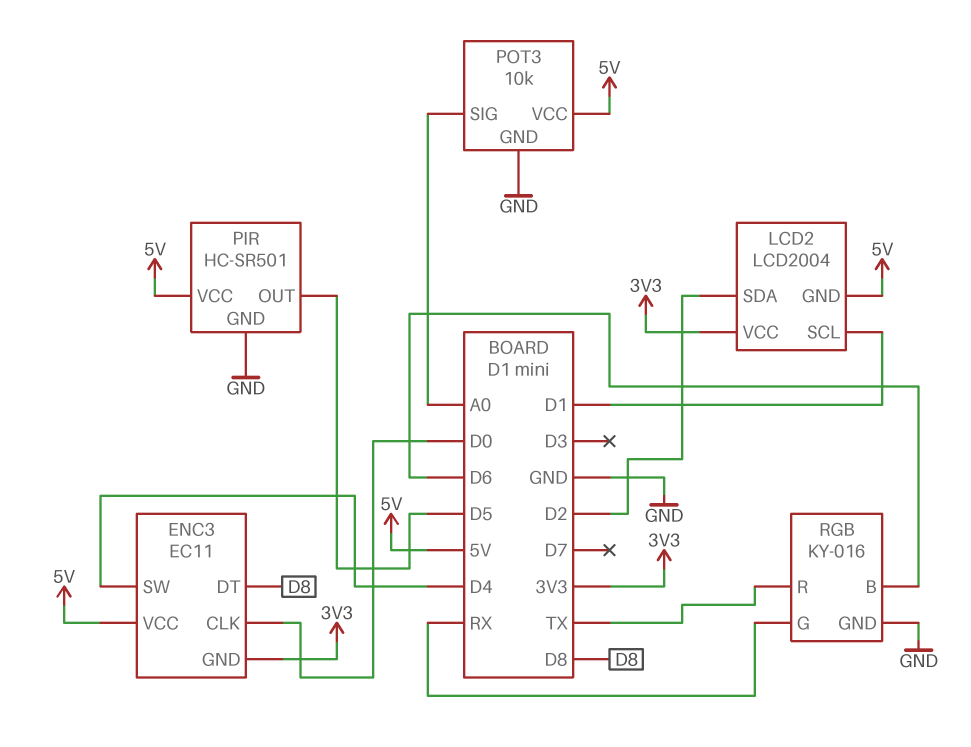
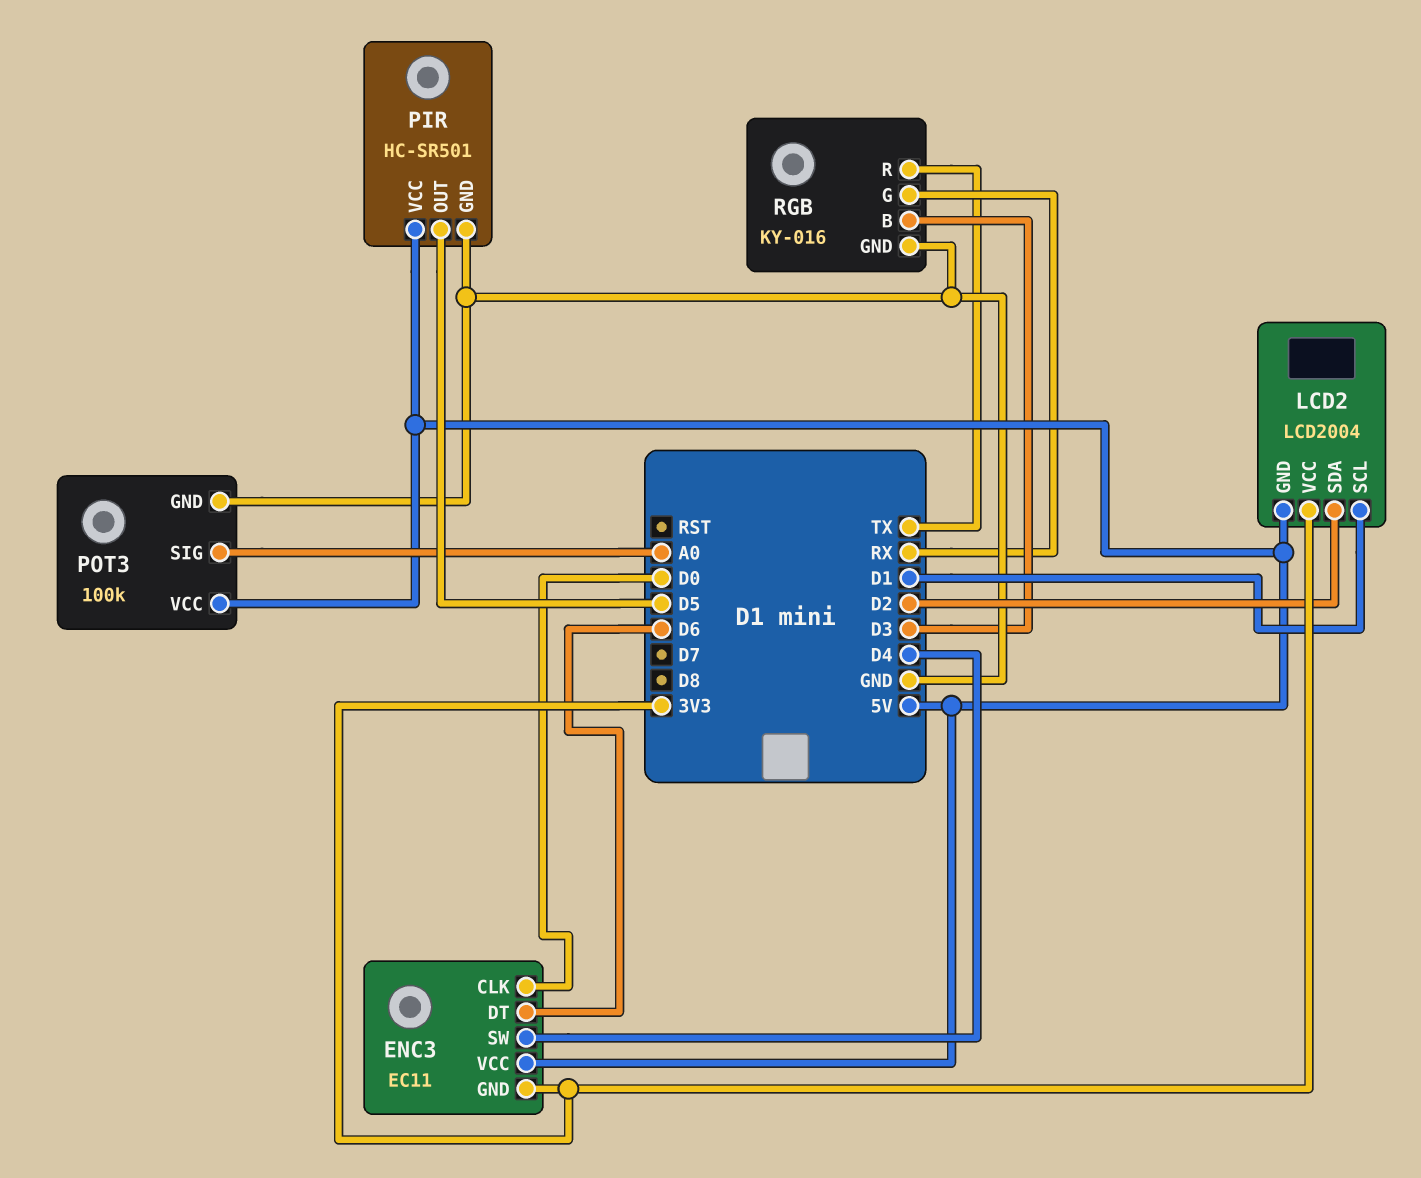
ENC3 pin DT: D8 -> D6
POT3: 10k -> 100k
RGB pin B: D6 -> D3

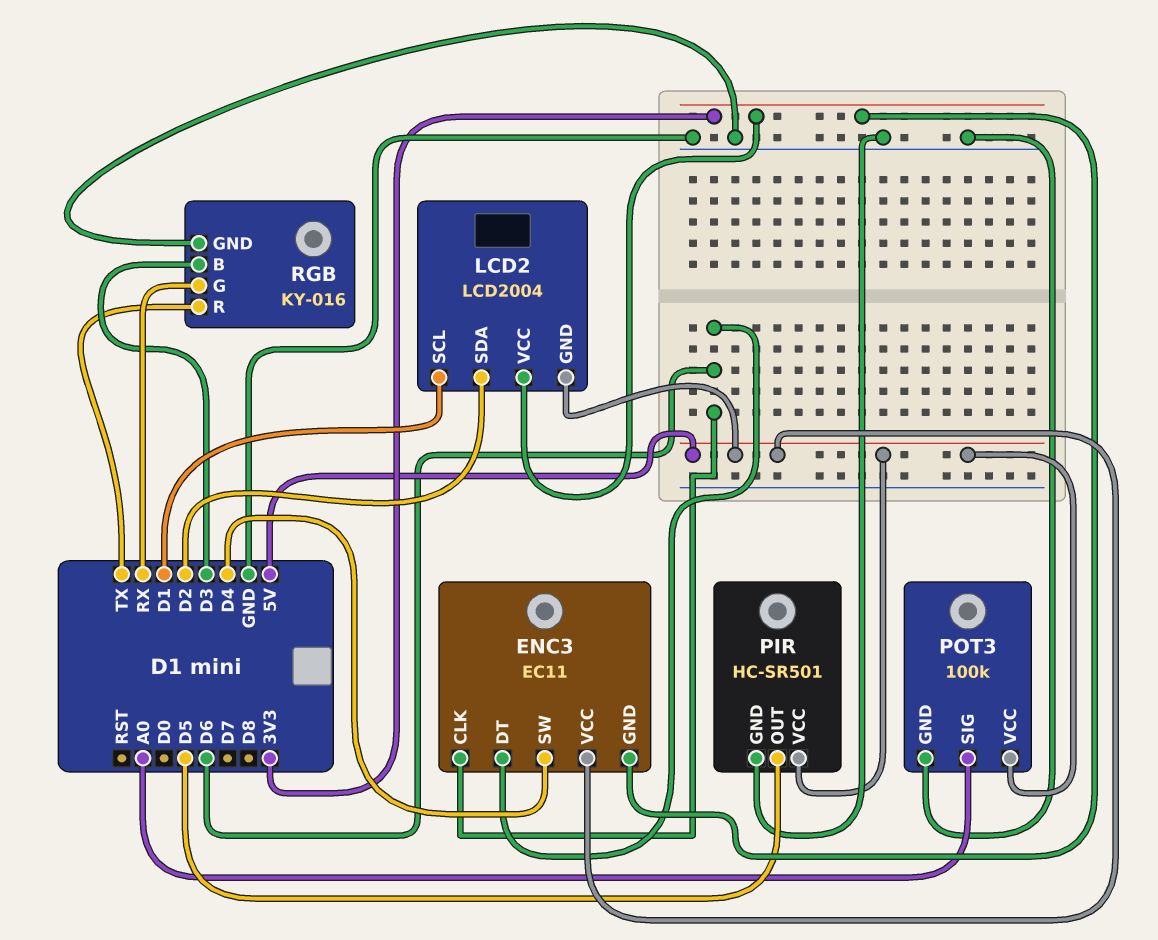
ENC3 pin CLK: D0 -> D6

